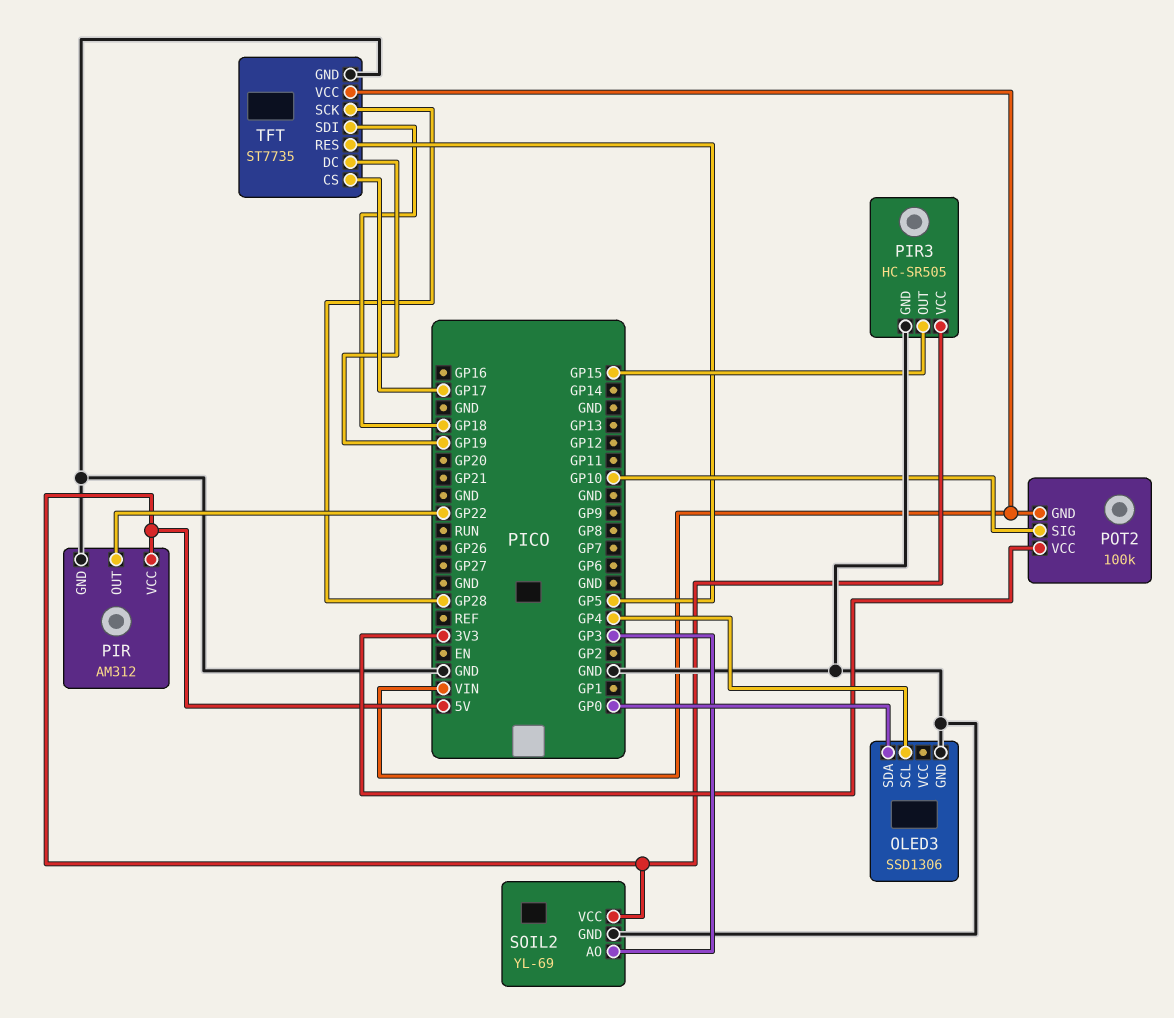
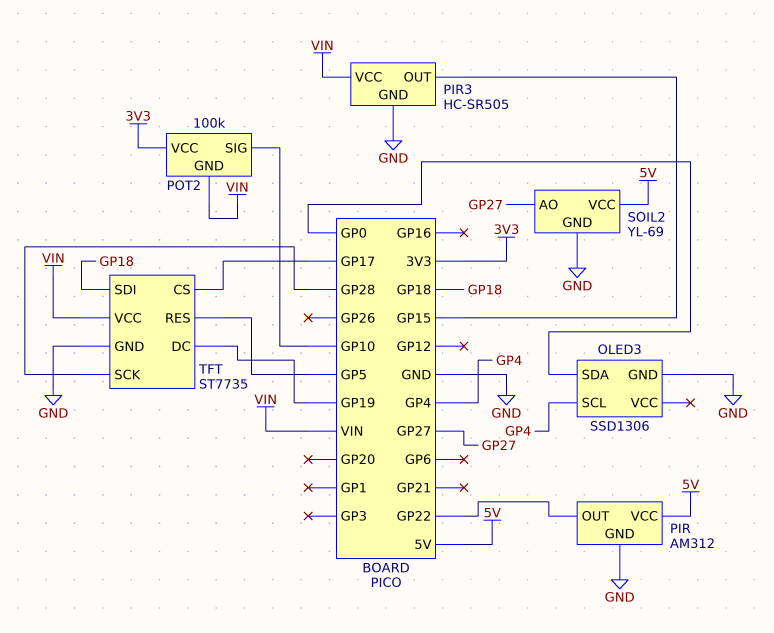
PIR3 pin VCC: 5V -> VIN
SOIL2 pin AO: GP3 -> GP27

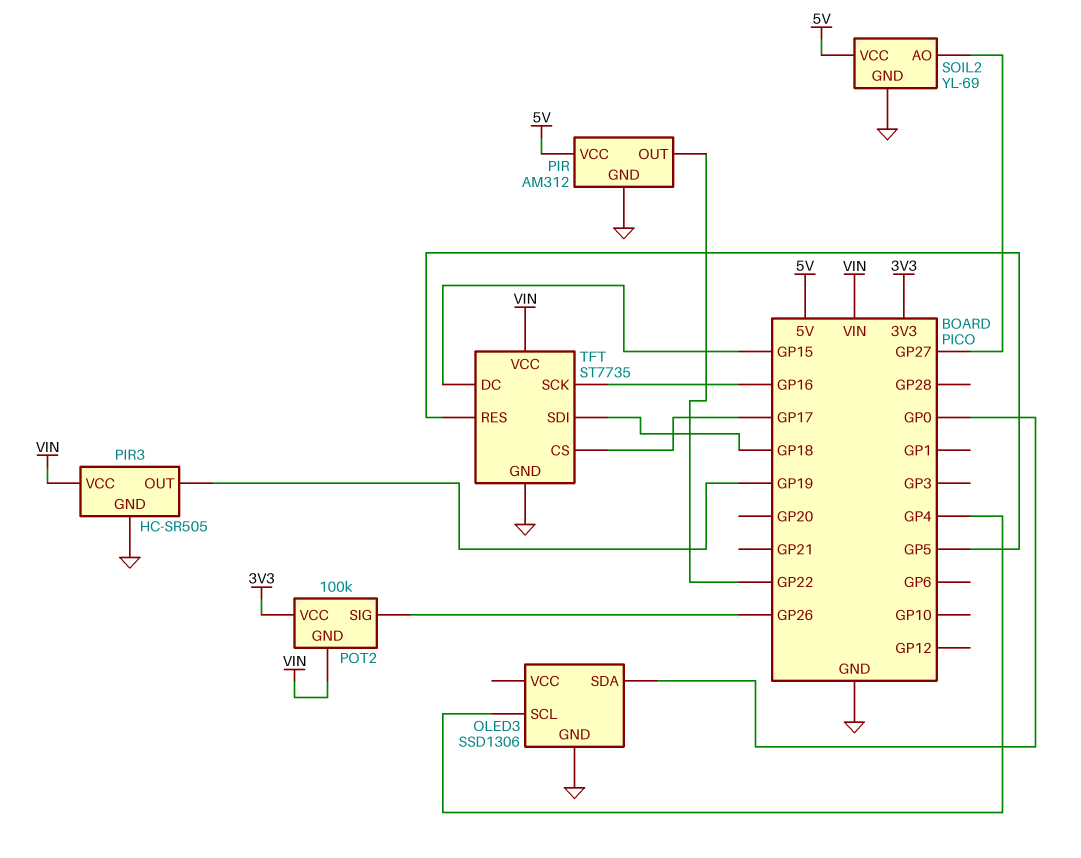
PIR3 pin OUT: GP15 -> GP19
POT2 pin SIG: GP10 -> GP26
TFT pin DC: GP19 -> GP15
TFT pin SCK: GP28 -> GP16

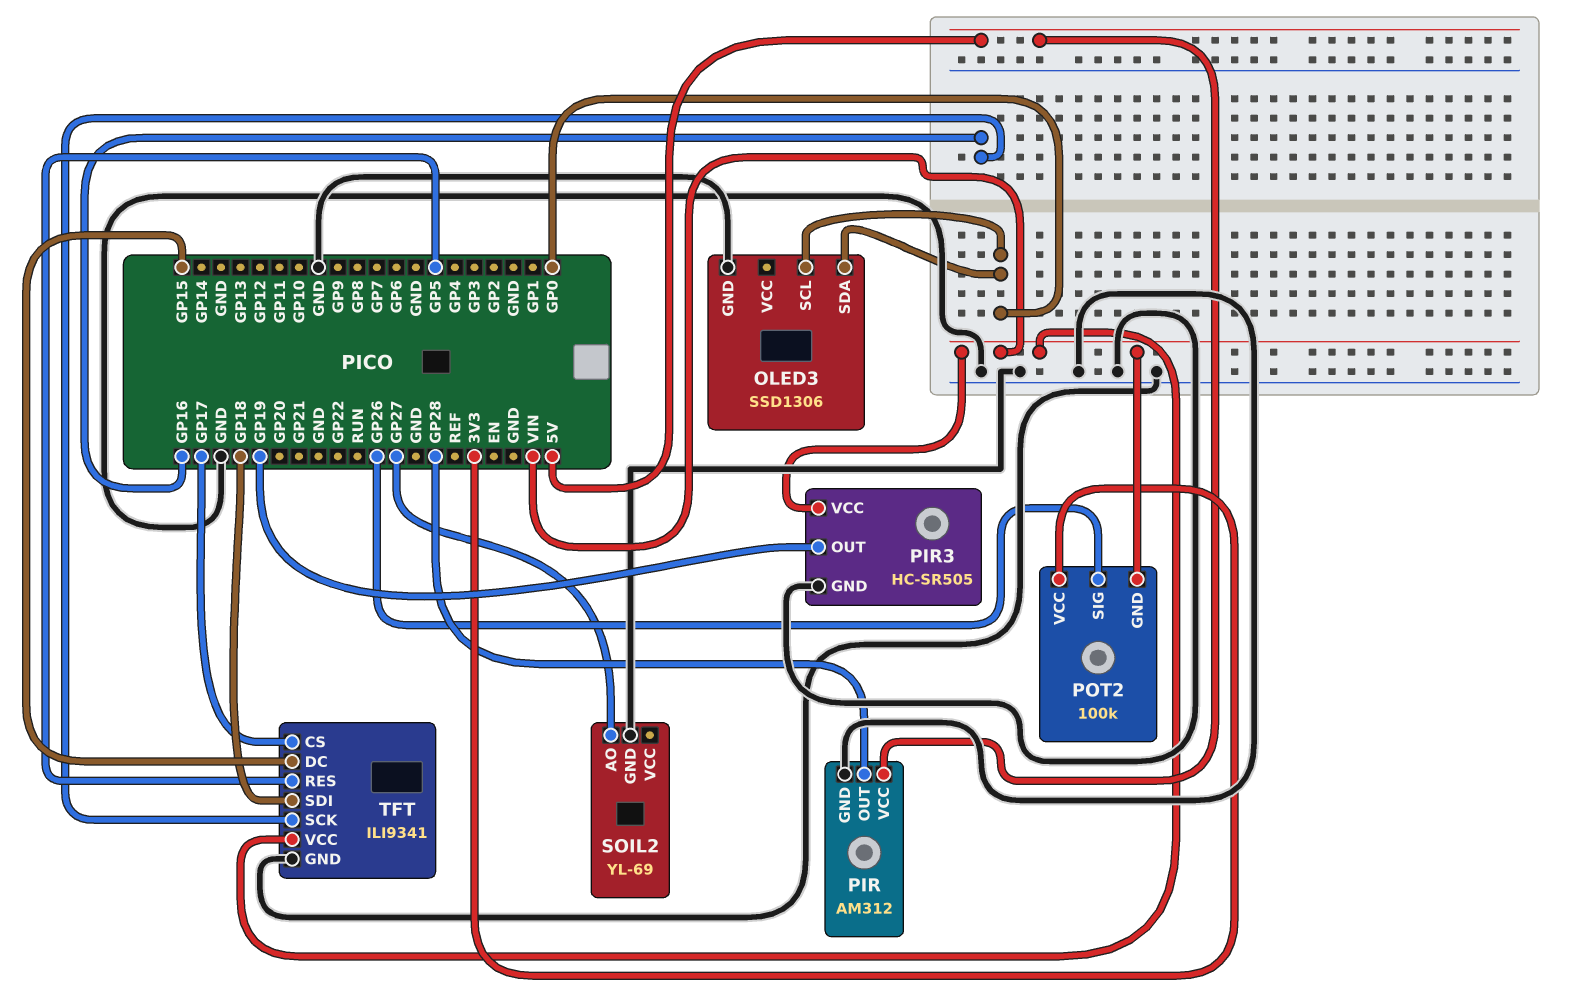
OLED3 pin SCL: GP4 -> GP0
PIR pin OUT: GP22 -> GP28
SOIL2 pin VCC: 5V -> none
TFT: ST7735 -> ILI9341

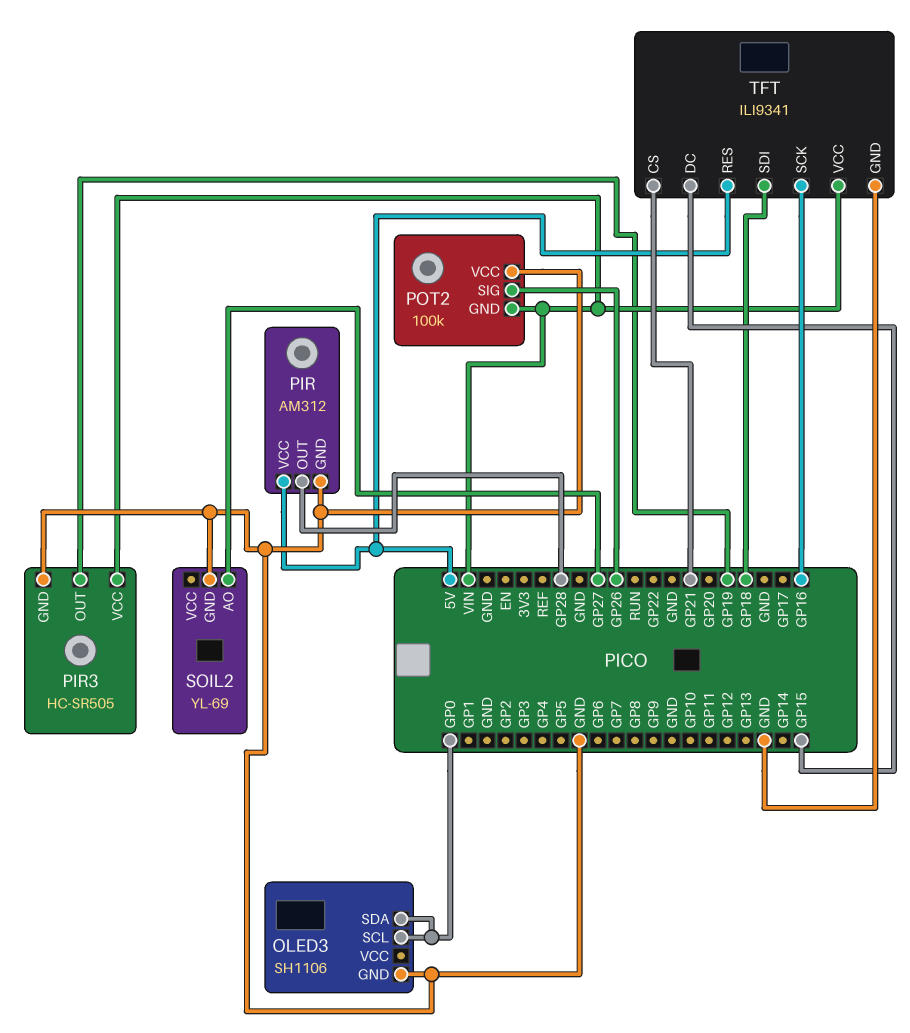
OLED3: SSD1306 -> SH1106
POT2 pin VCC: 3V3 -> GND
TFT pin CS: GP17 -> GP21
TFT pin RES: GP5 -> 5V

